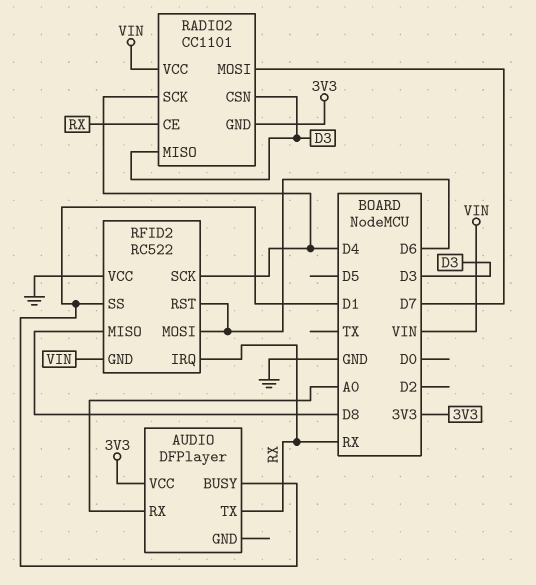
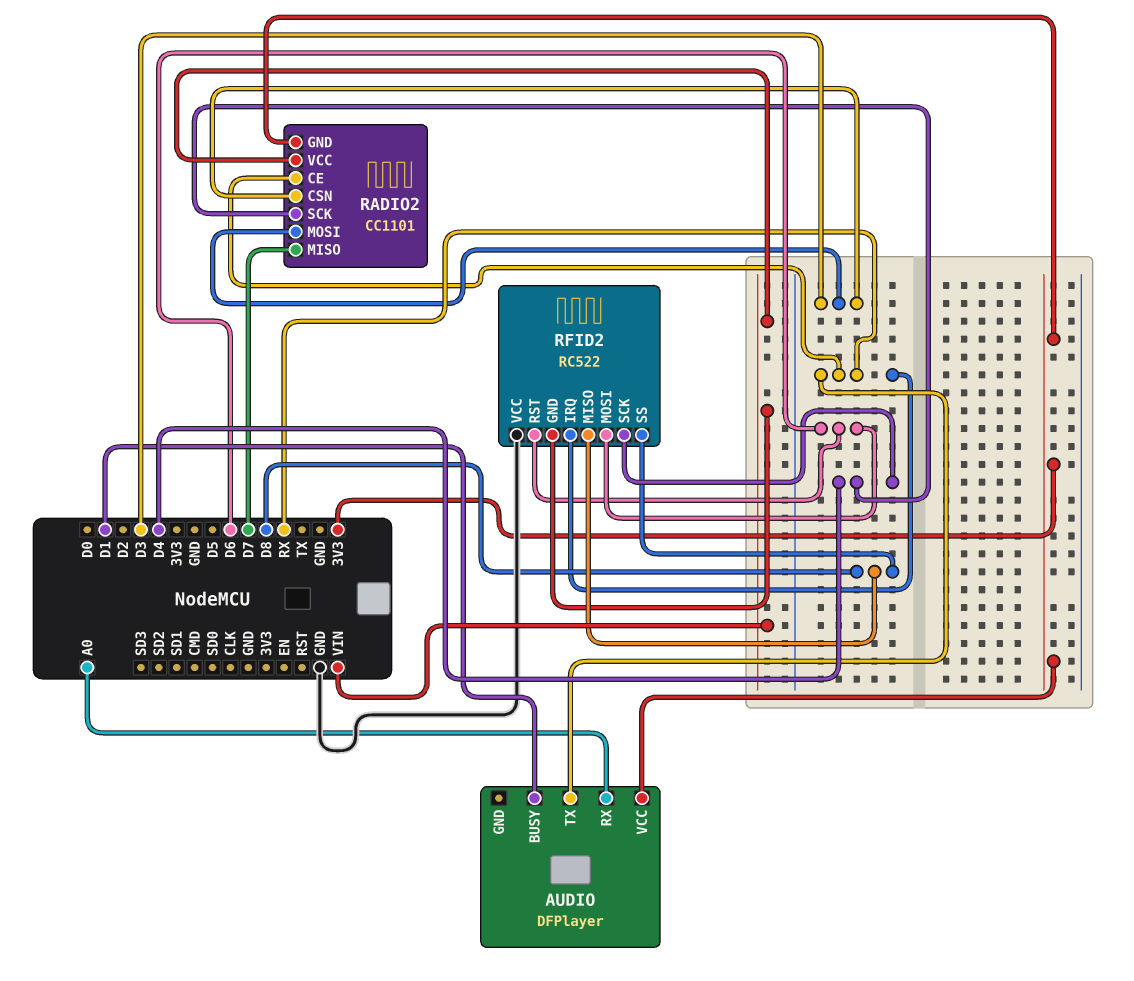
RADIO2 pin MISO: D3 -> D7
RADIO2 pin MOSI: D7 -> D3
RFID2 pin SS: D1 -> D8

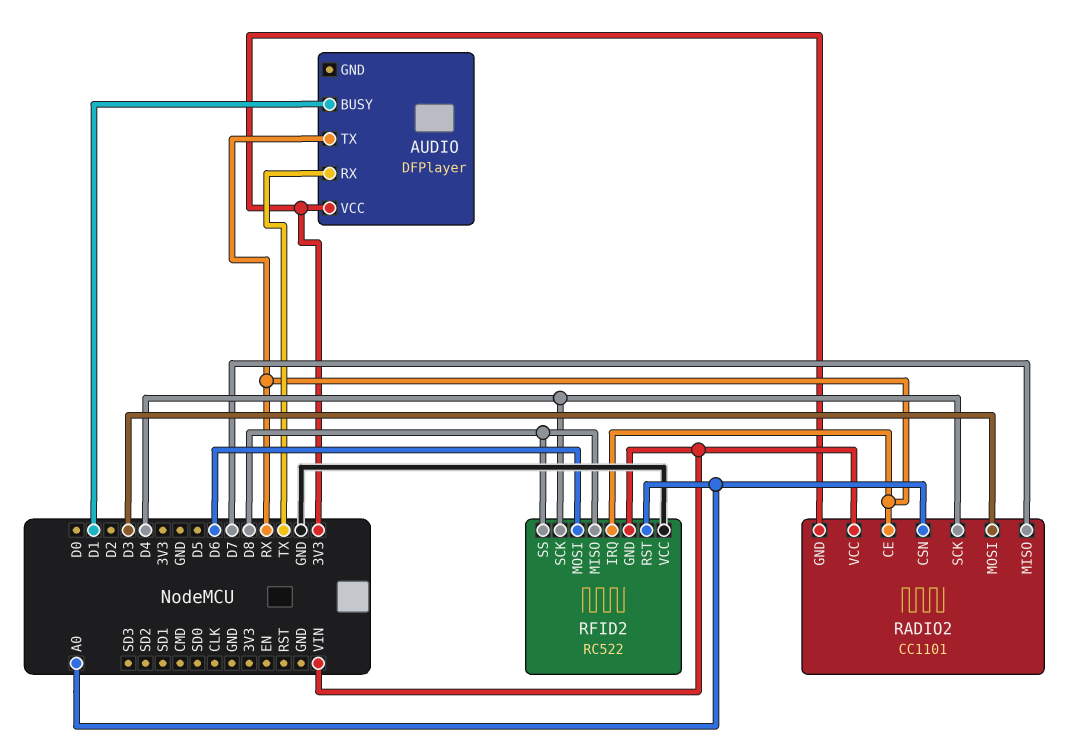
AUDIO pin RX: A0 -> TX
RADIO2 pin CSN: D3 -> A0
RFID2 pin RST: D6 -> A0

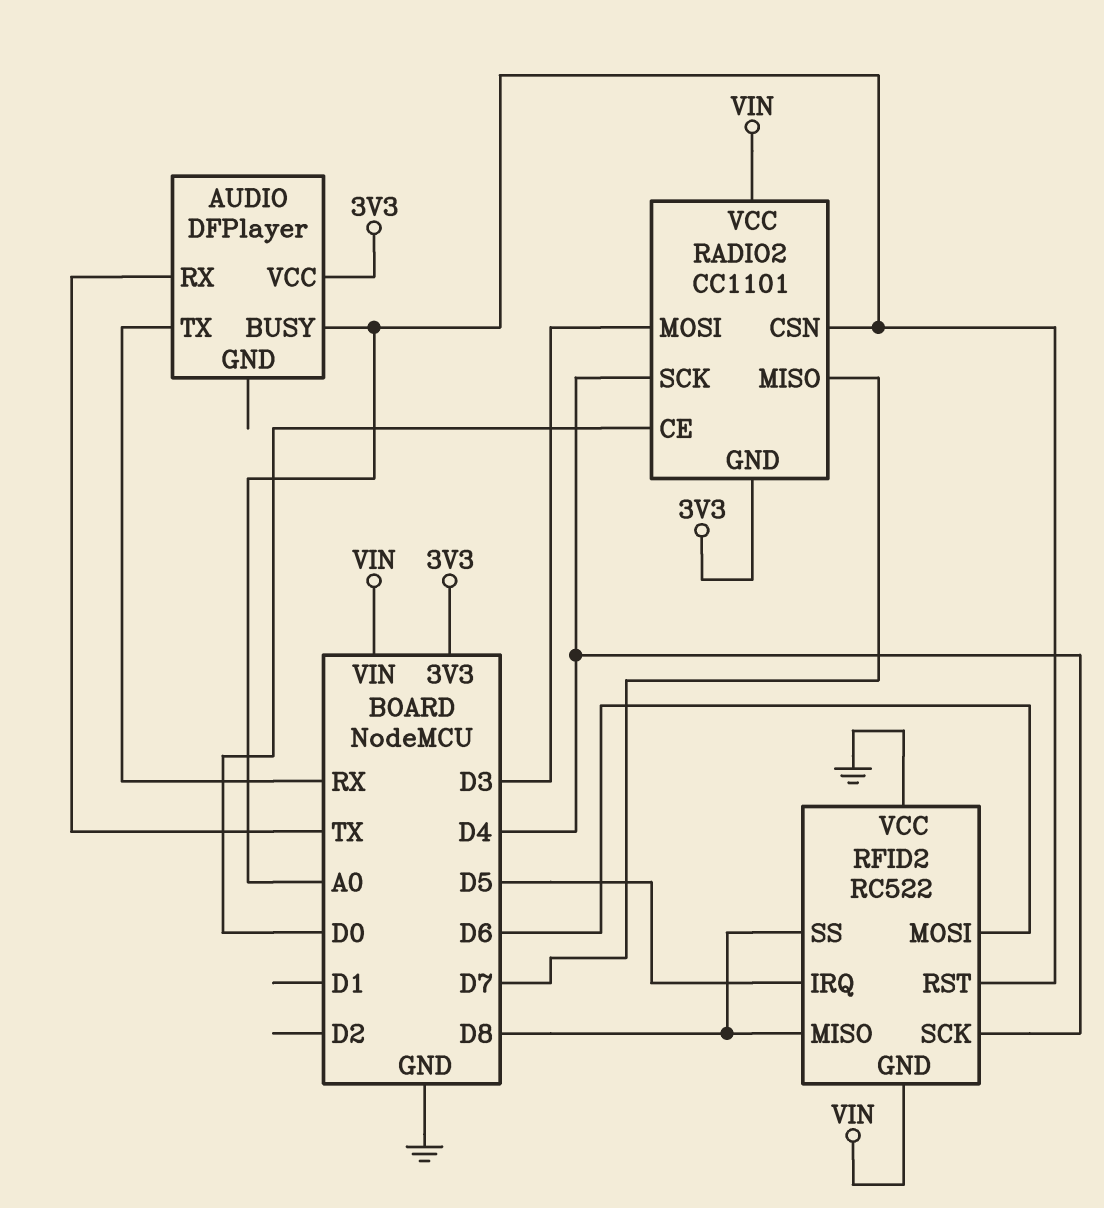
AUDIO pin BUSY: D1 -> A0
RADIO2 pin CE: RX -> D0
RFID2 pin IRQ: RX -> D5

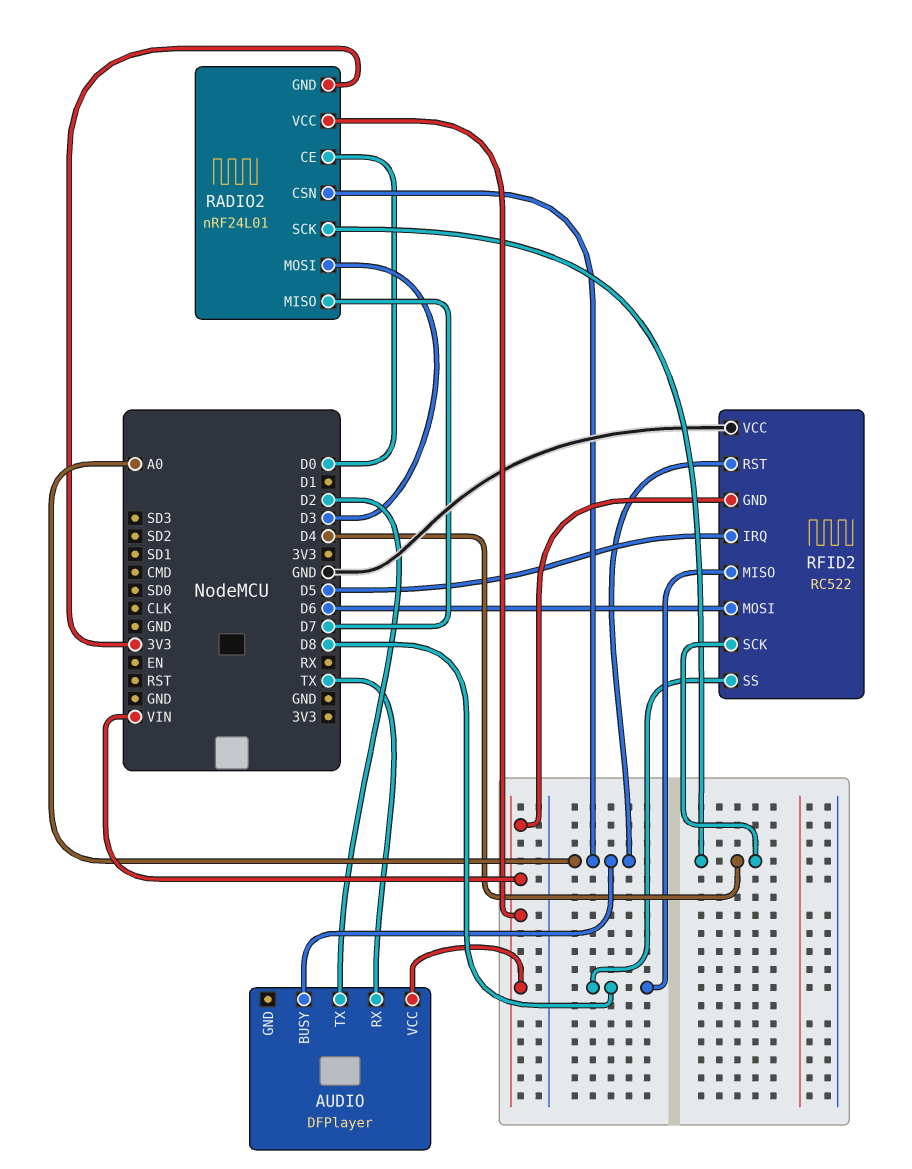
AUDIO pin TX: RX -> D2
AUDIO pin VCC: 3V3 -> VIN
RADIO2: CC1101 -> nRF24L01

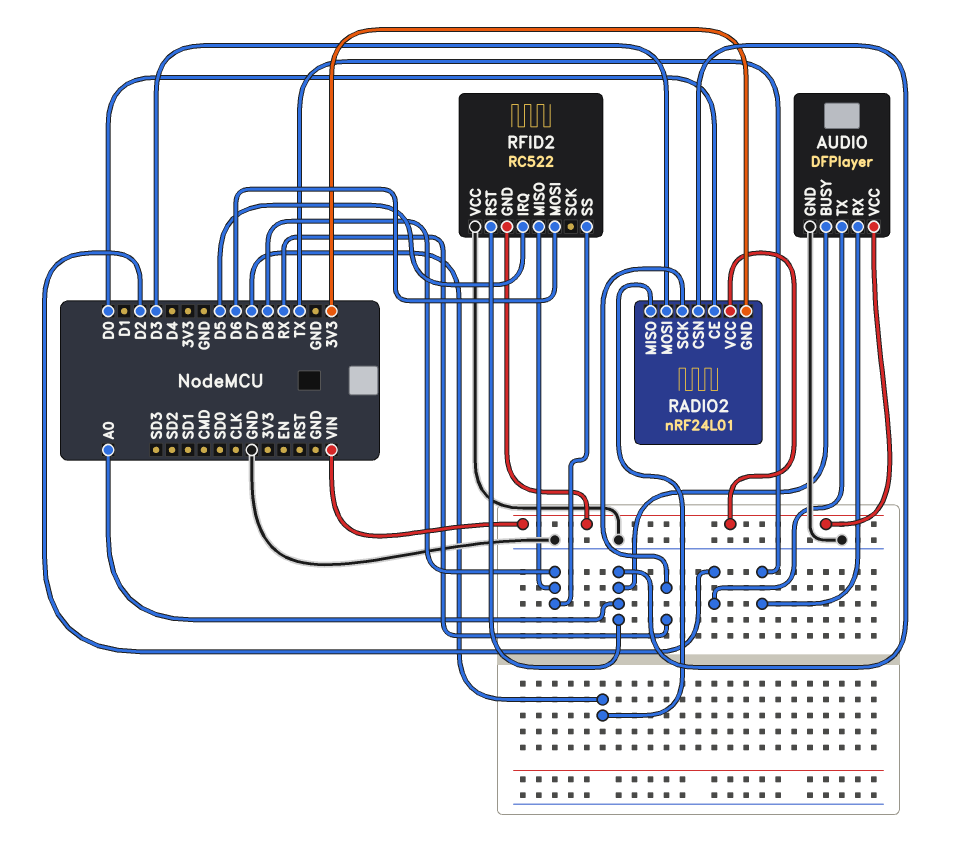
AUDIO pin GND: none -> GND
RADIO2 pin SCK: D4 -> RX
RFID2 pin SCK: D4 -> none

